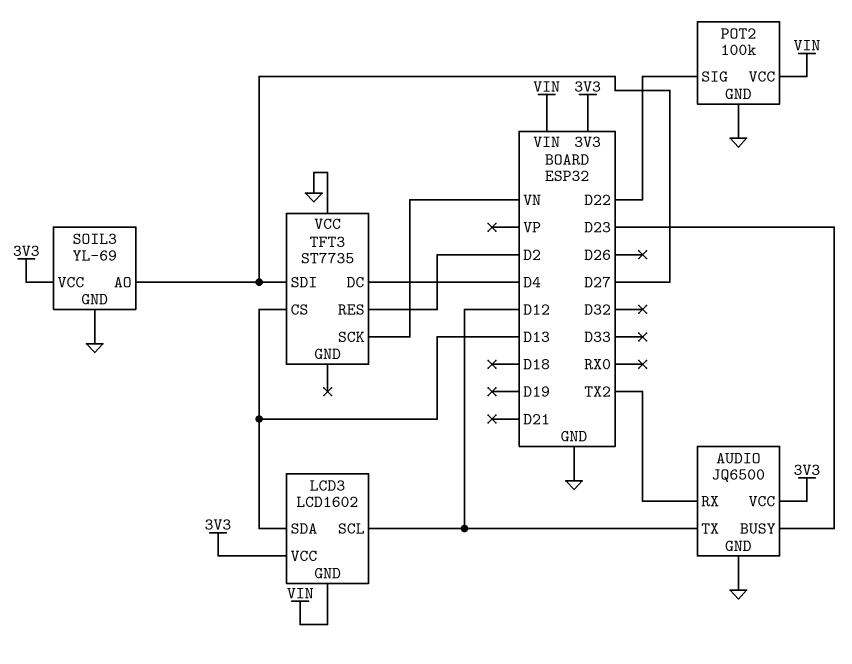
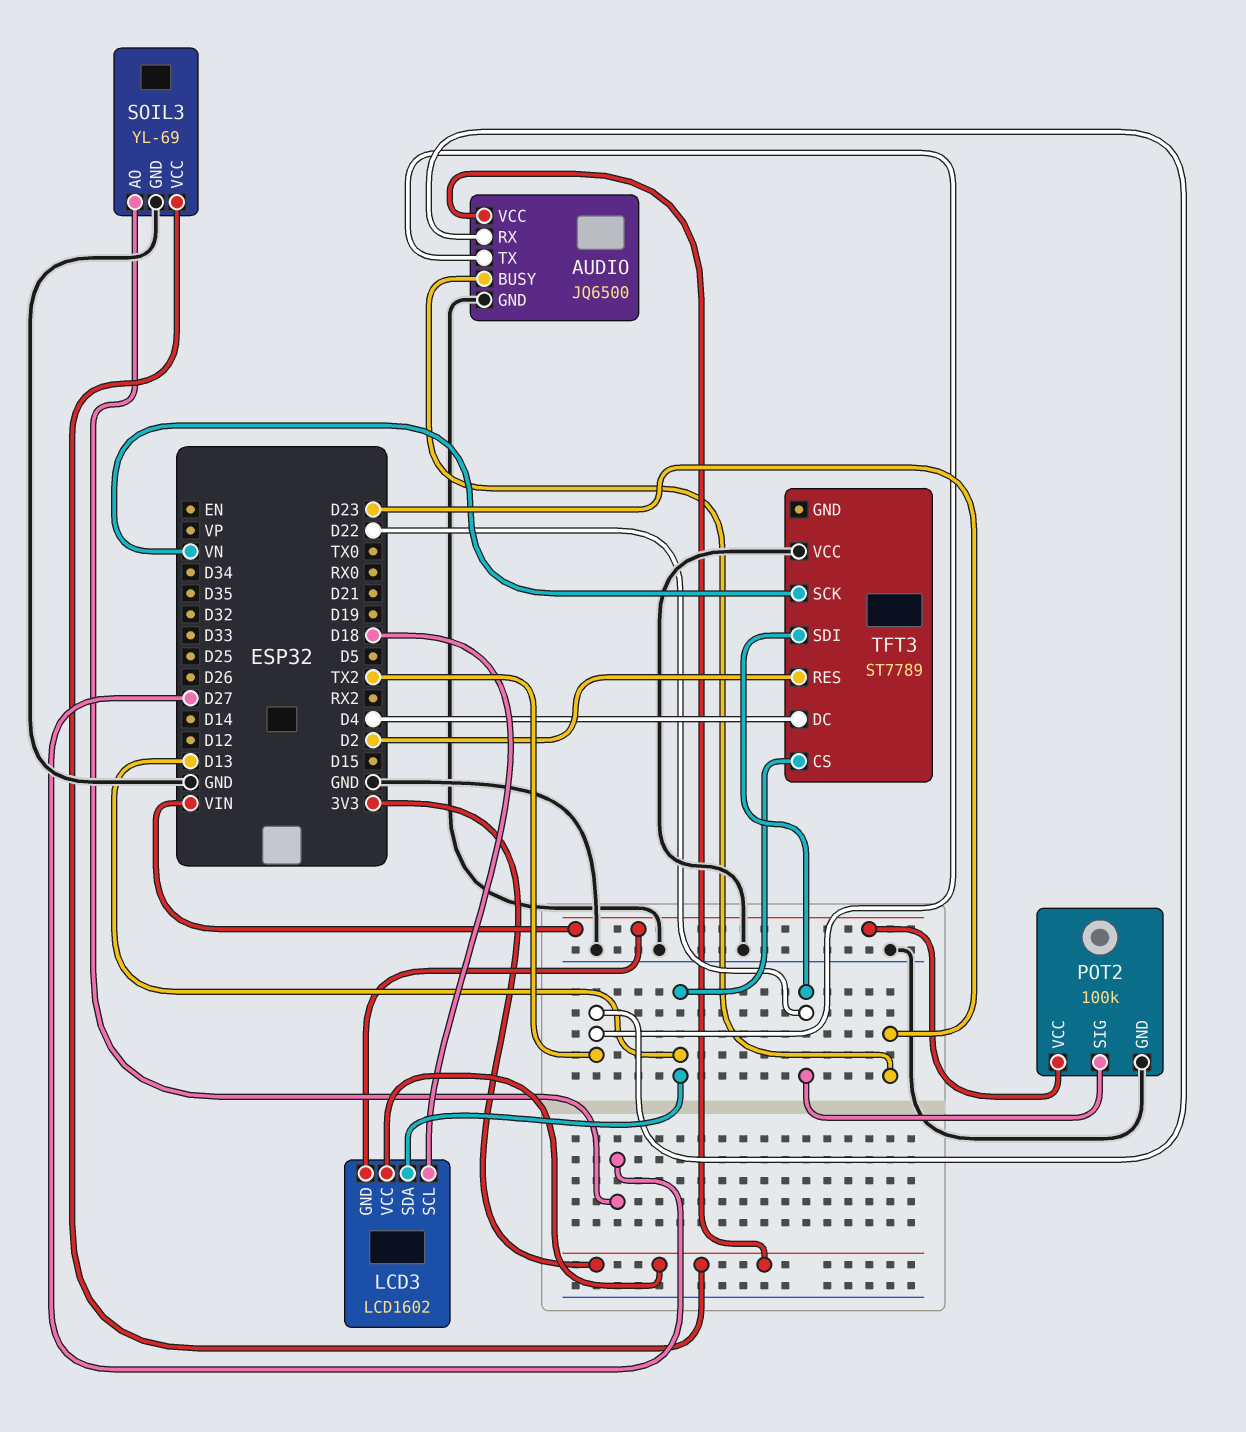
AUDIO pin TX: D12 -> TX2
LCD3 pin SCL: D12 -> D18
TFT3: ST7735 -> ST7789
TFT3 pin SDI: D27 -> D22

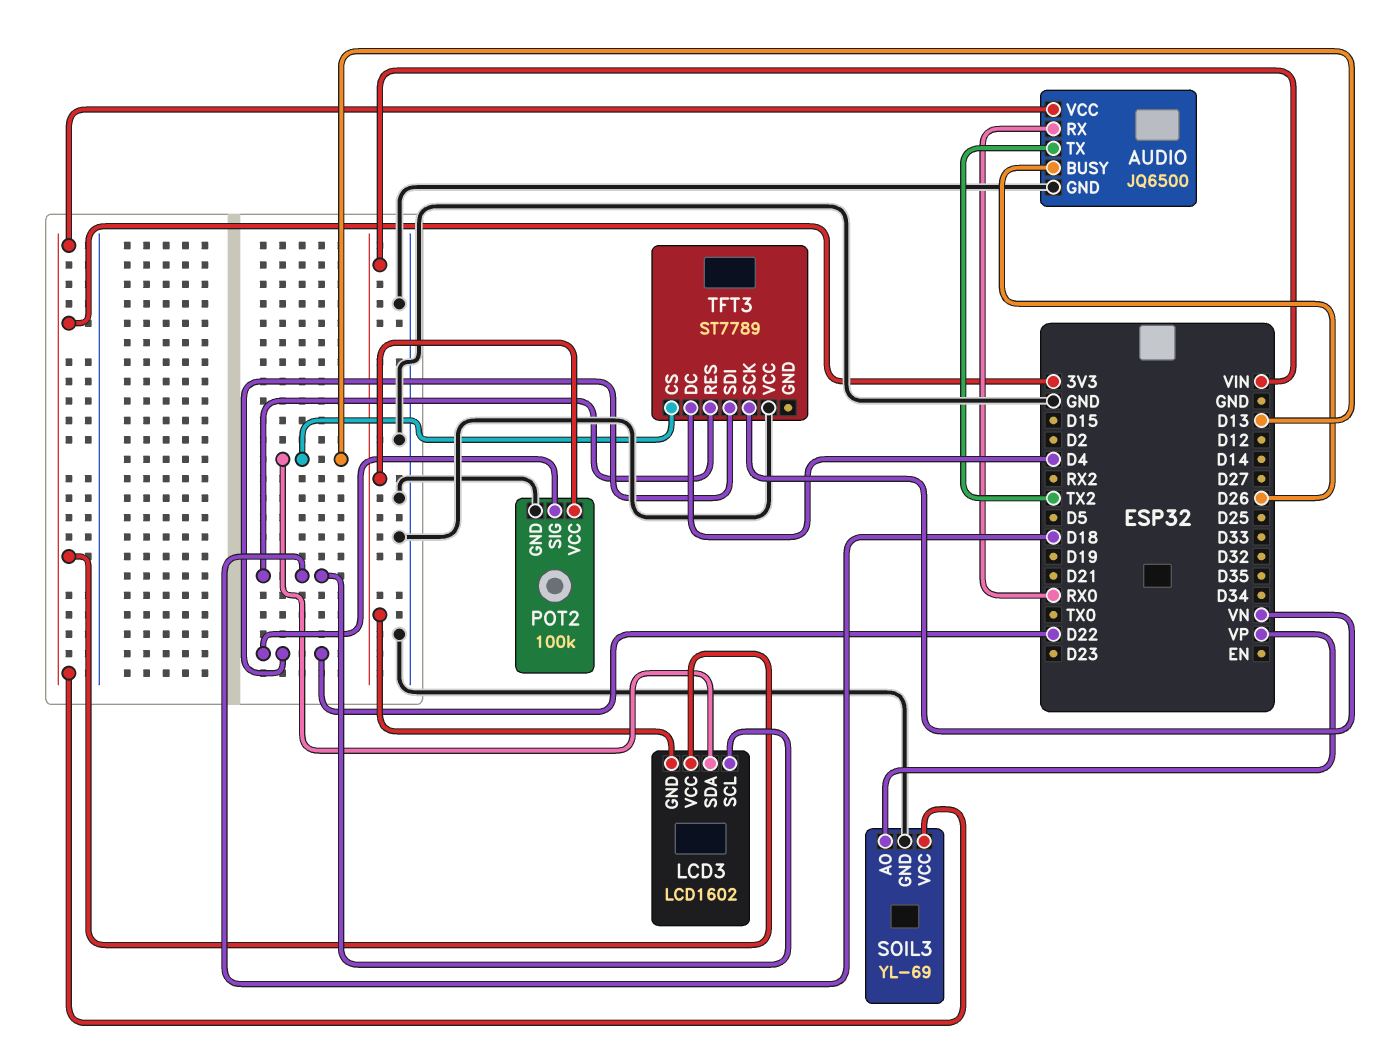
AUDIO pin BUSY: D23 -> D26
AUDIO pin RX: TX2 -> RX0
SOIL3 pin AO: D27 -> VP
TFT3 pin RES: D2 -> D18

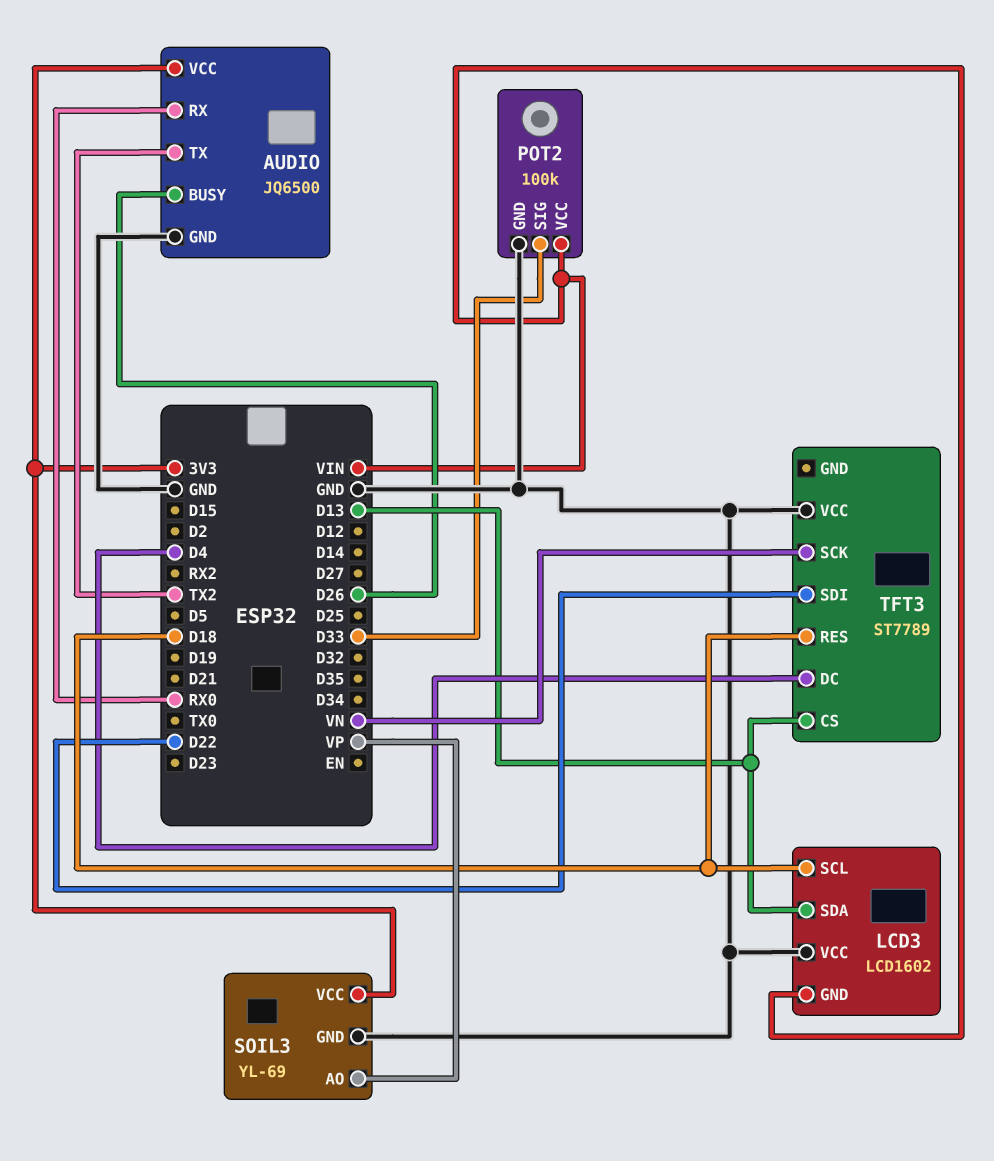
LCD3 pin VCC: 3V3 -> GND
POT2 pin SIG: D22 -> D33

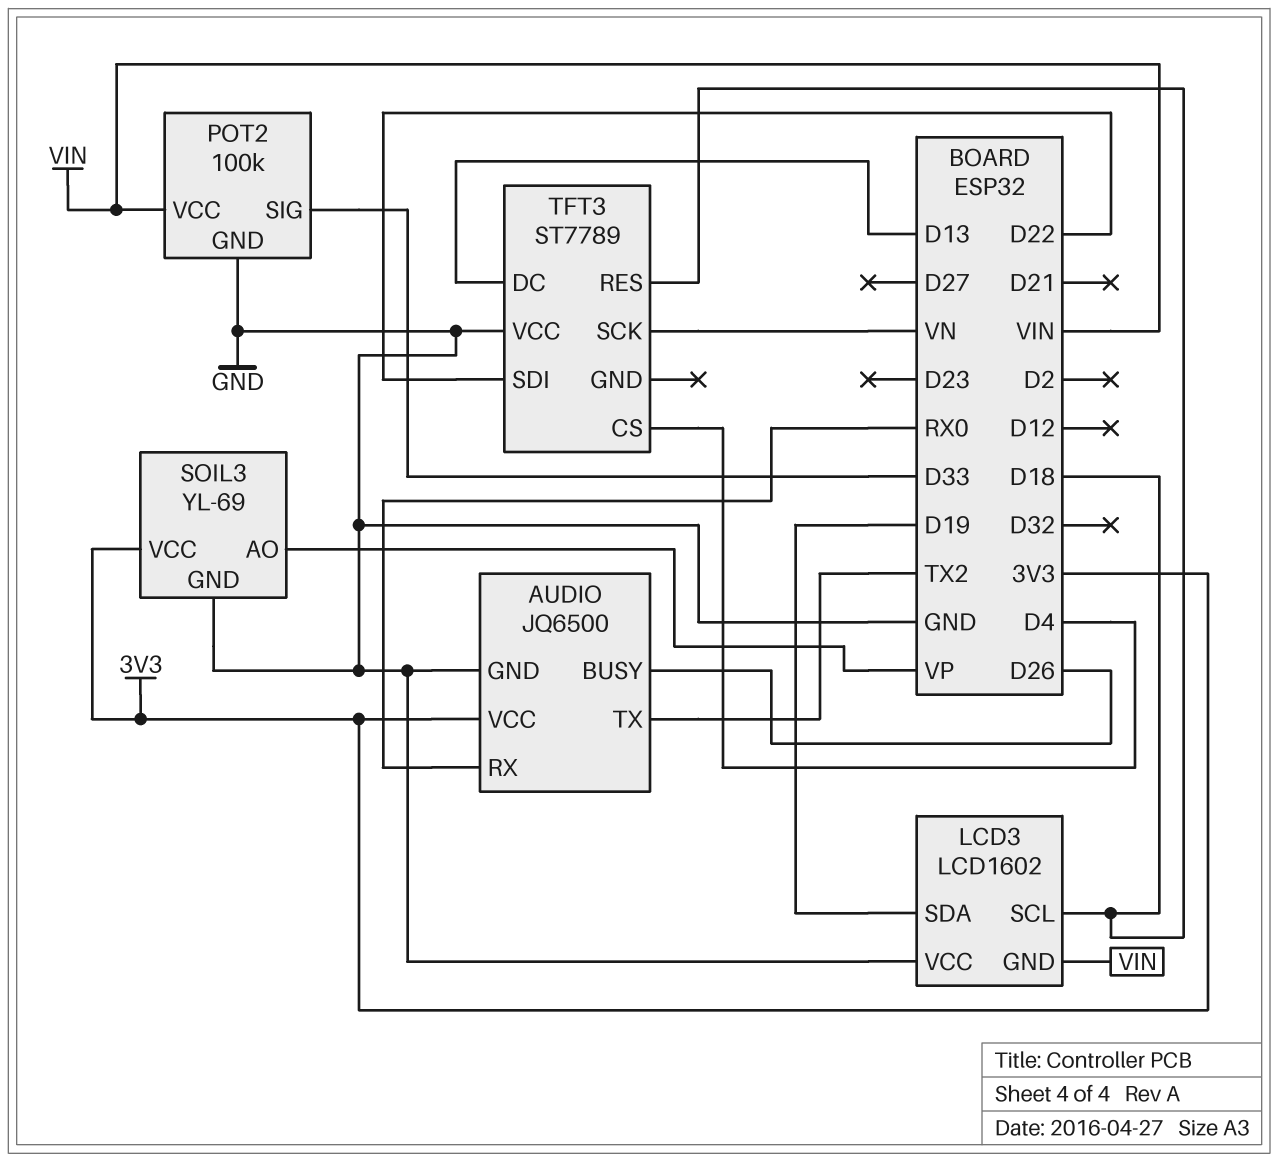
LCD3 pin SDA: D13 -> D19
TFT3 pin CS: D13 -> D4
TFT3 pin DC: D4 -> D13

